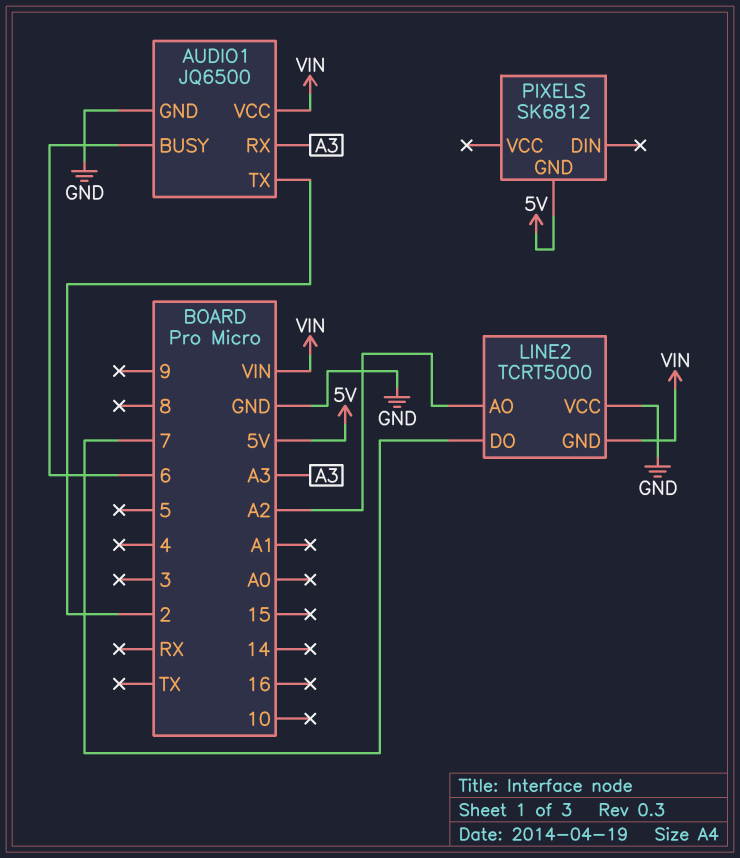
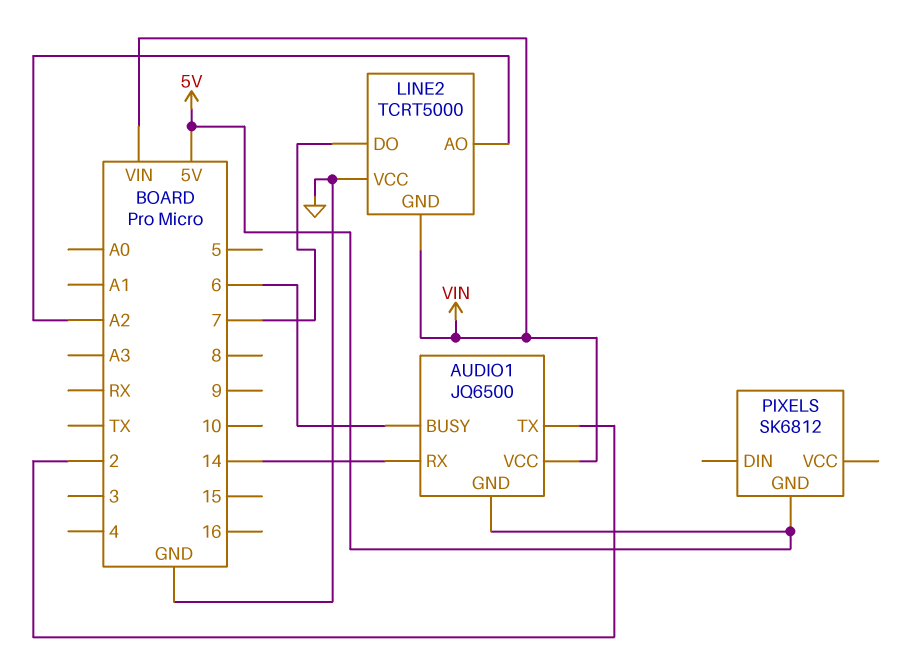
AUDIO1 pin GND: GND -> 5V
AUDIO1 pin RX: A3 -> 14

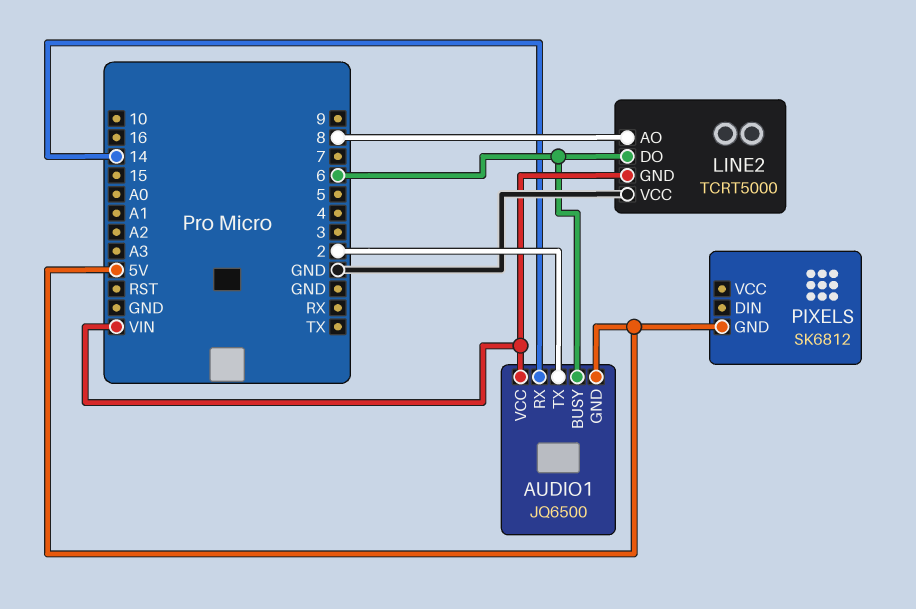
LINE2 pin AO: A2 -> 8
LINE2 pin DO: 7 -> 6

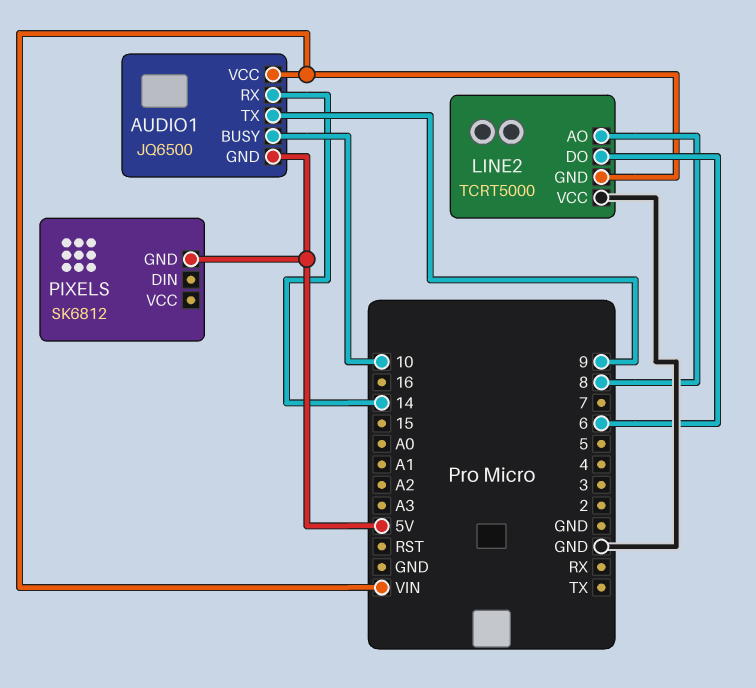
AUDIO1 pin BUSY: 6 -> 10
AUDIO1 pin TX: 2 -> 9

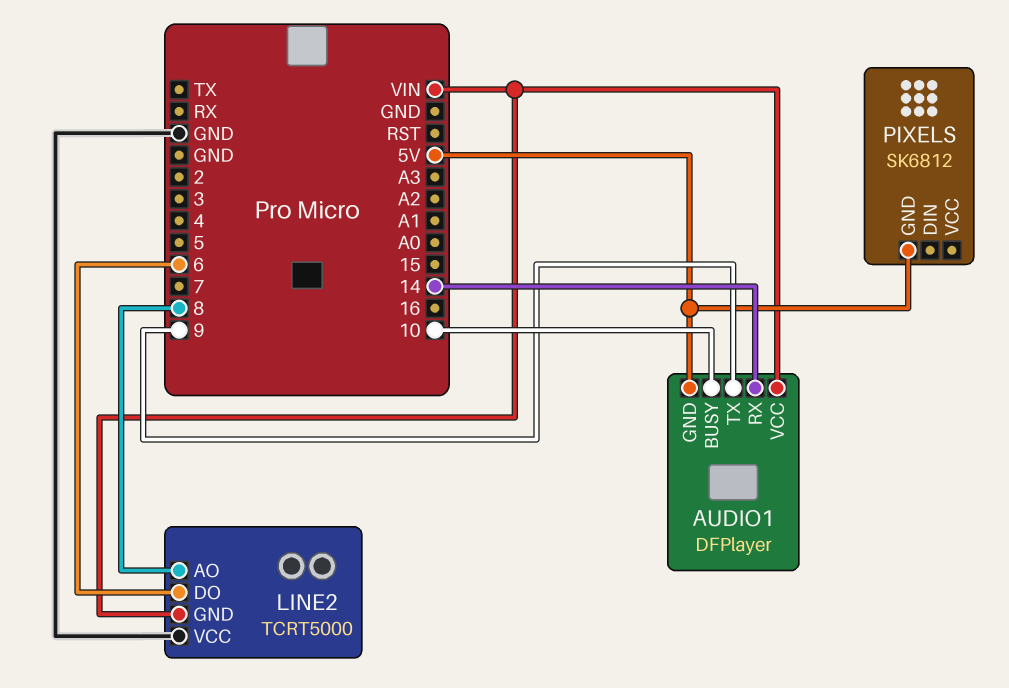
AUDIO1: JQ6500 -> DFPlayer

